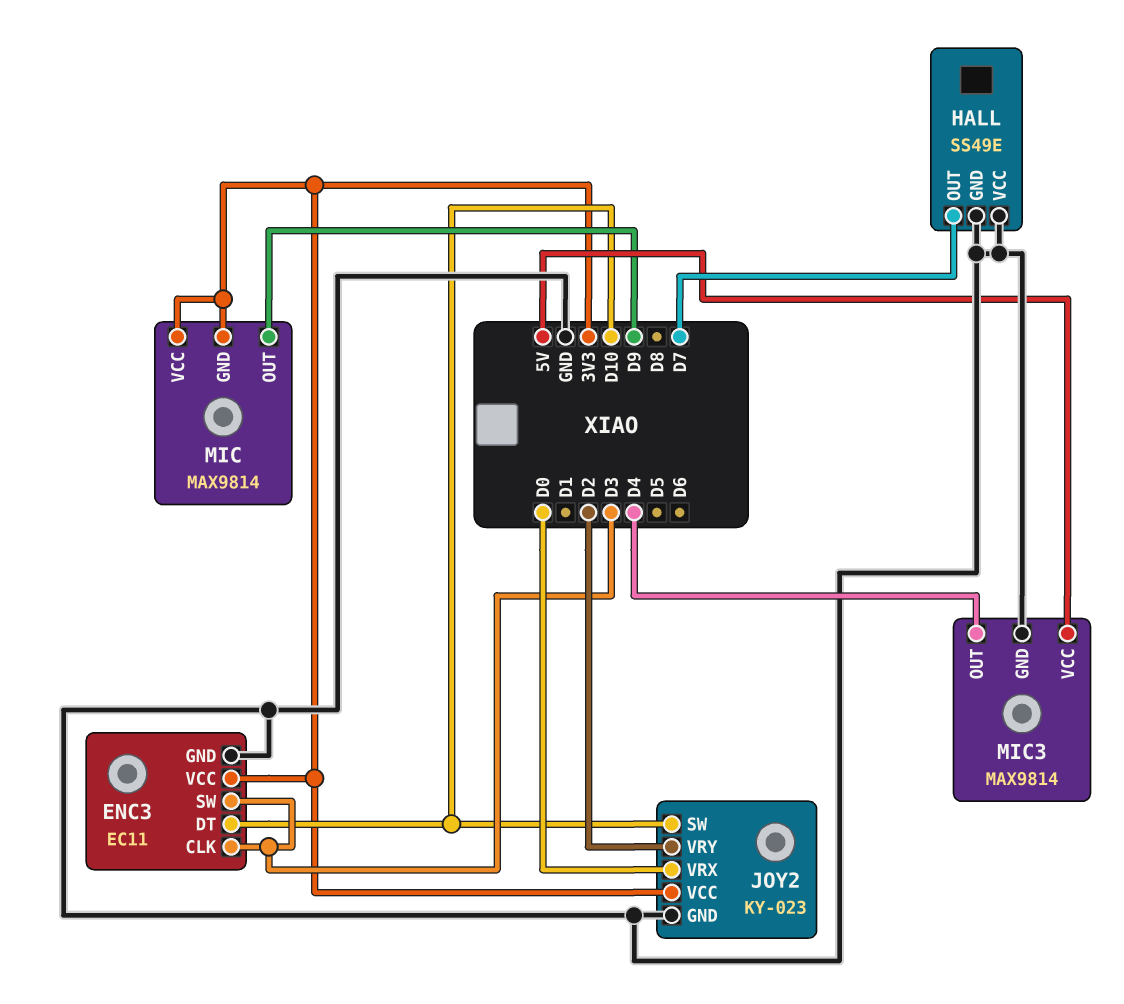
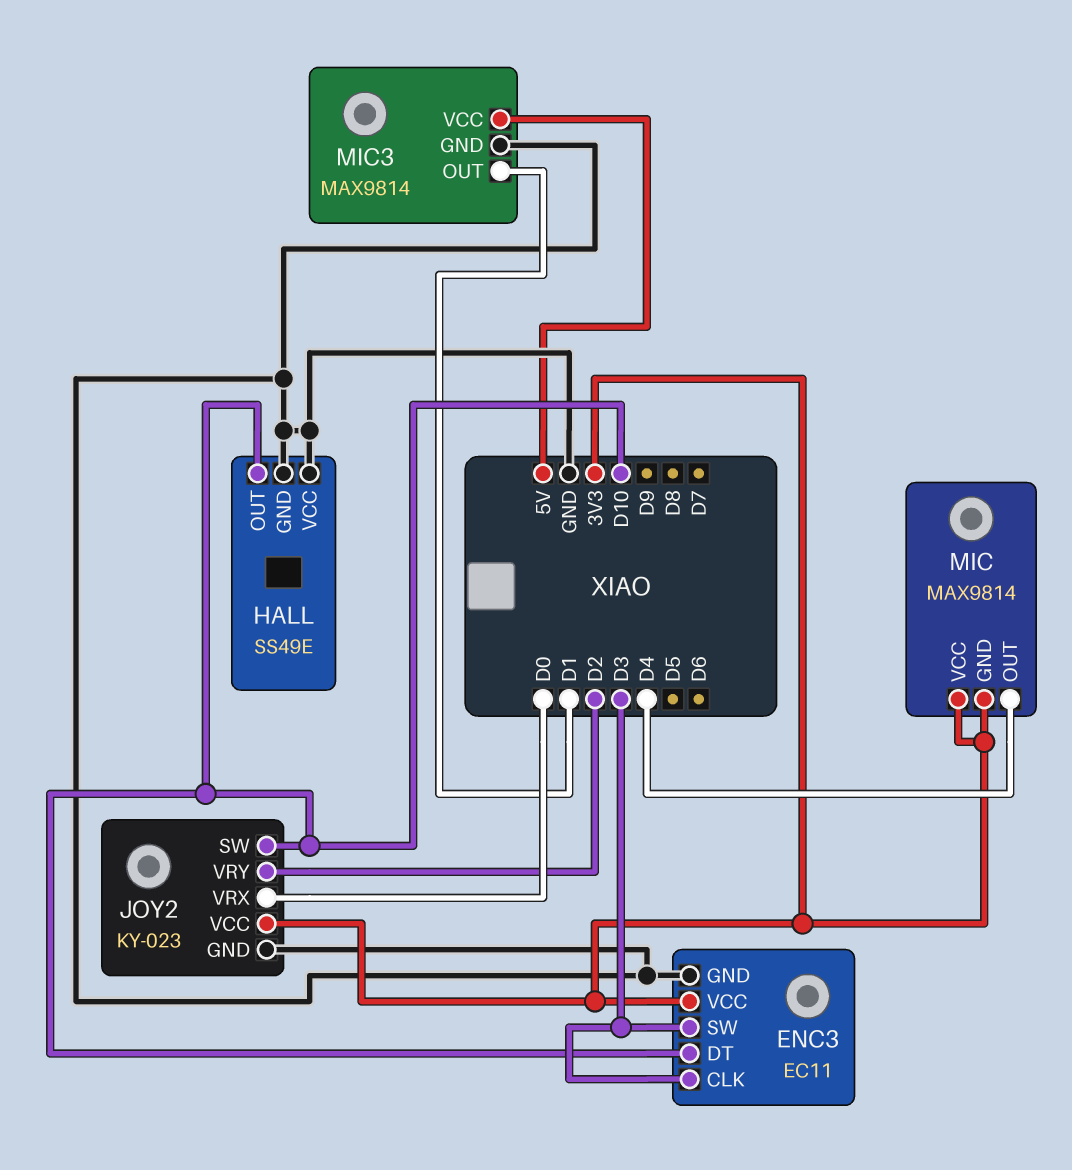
HALL pin OUT: D7 -> D10
MIC pin OUT: D9 -> D4
MIC3 pin OUT: D4 -> D1

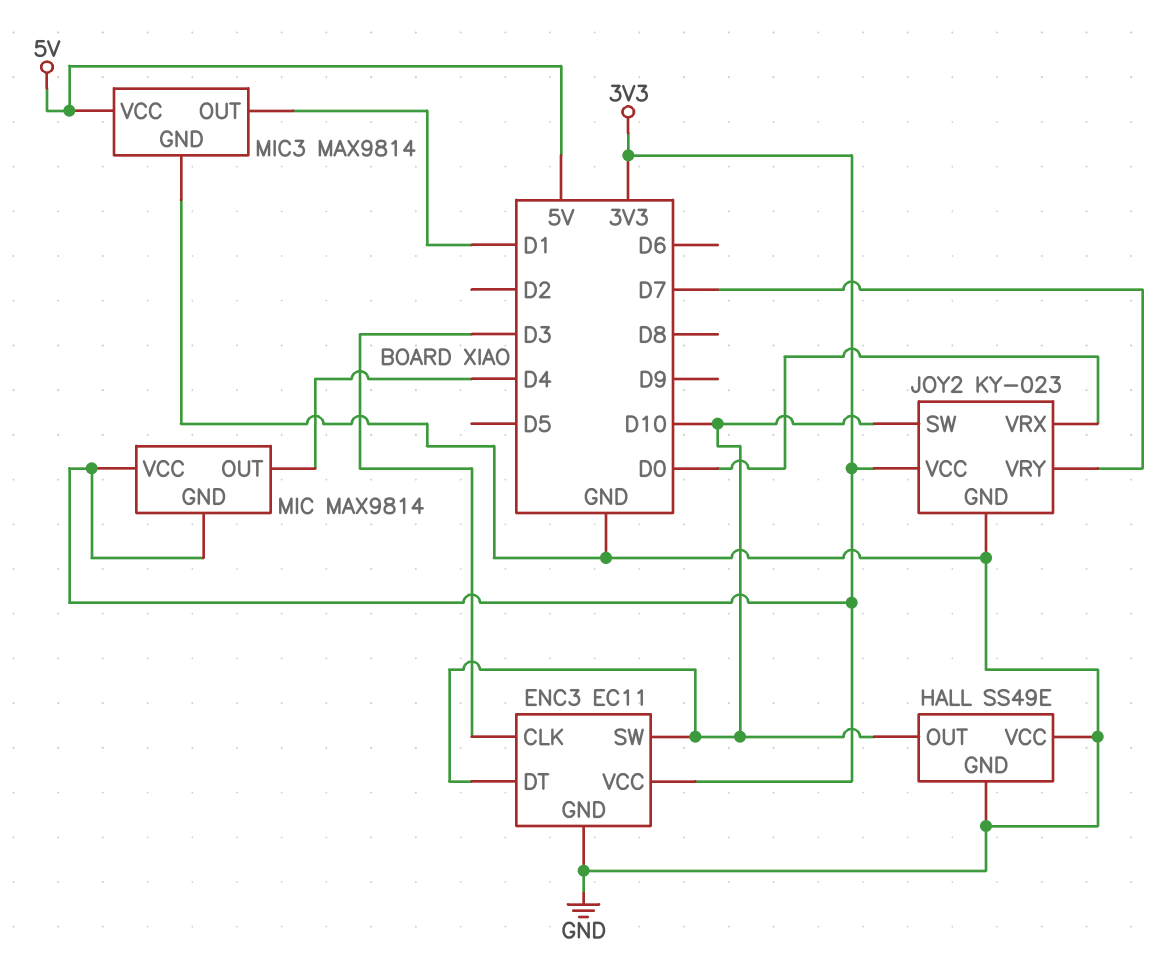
ENC3 pin SW: D3 -> D10
JOY2 pin VRY: D2 -> D7

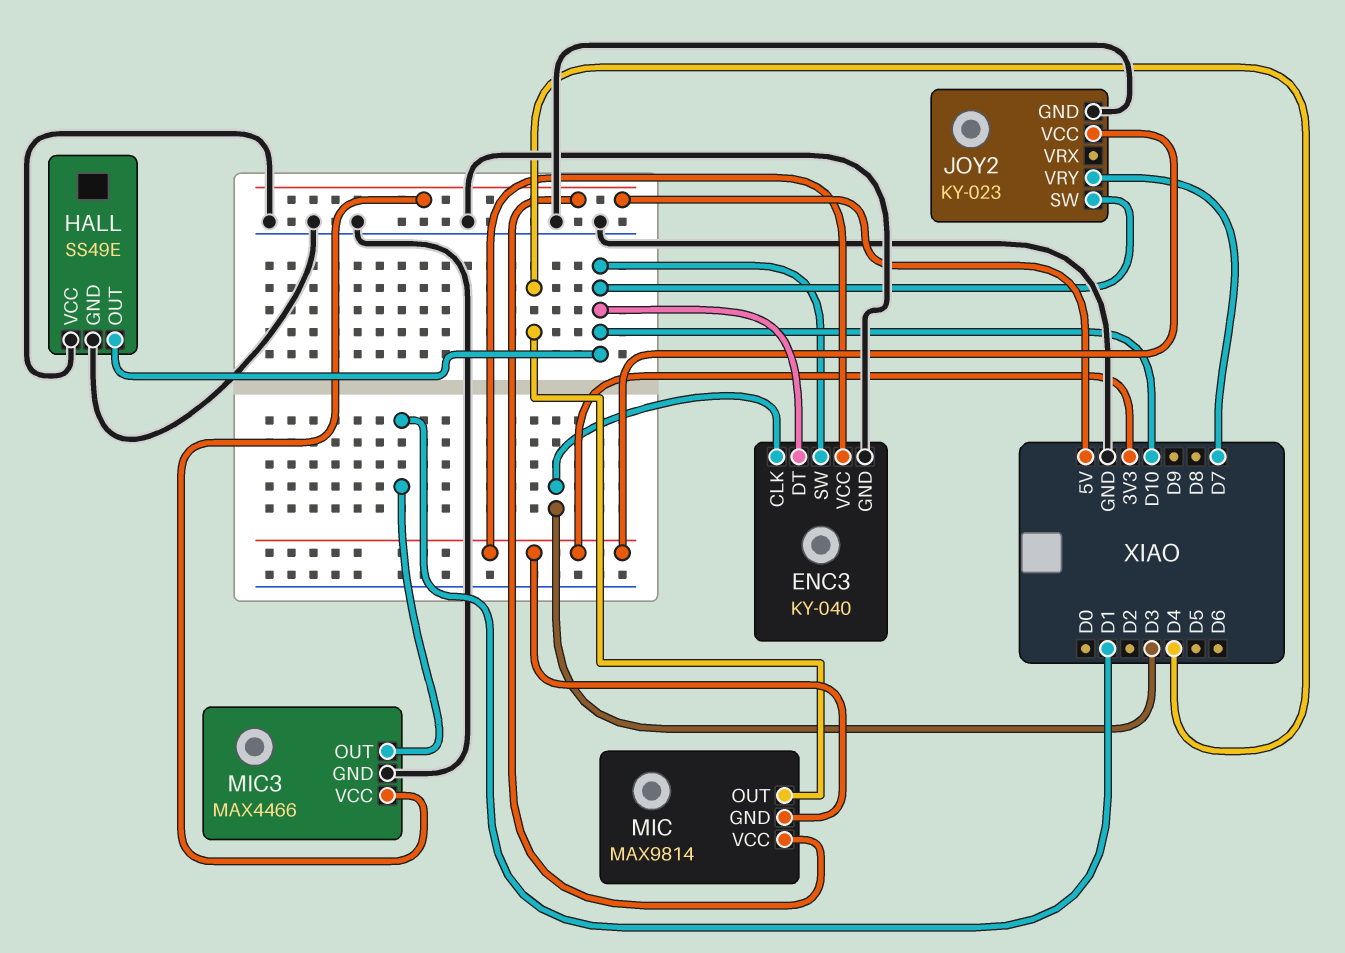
ENC3: EC11 -> KY-040
JOY2 pin VRX: D0 -> none
MIC pin VCC: 3V3 -> 5V
MIC3: MAX9814 -> MAX4466

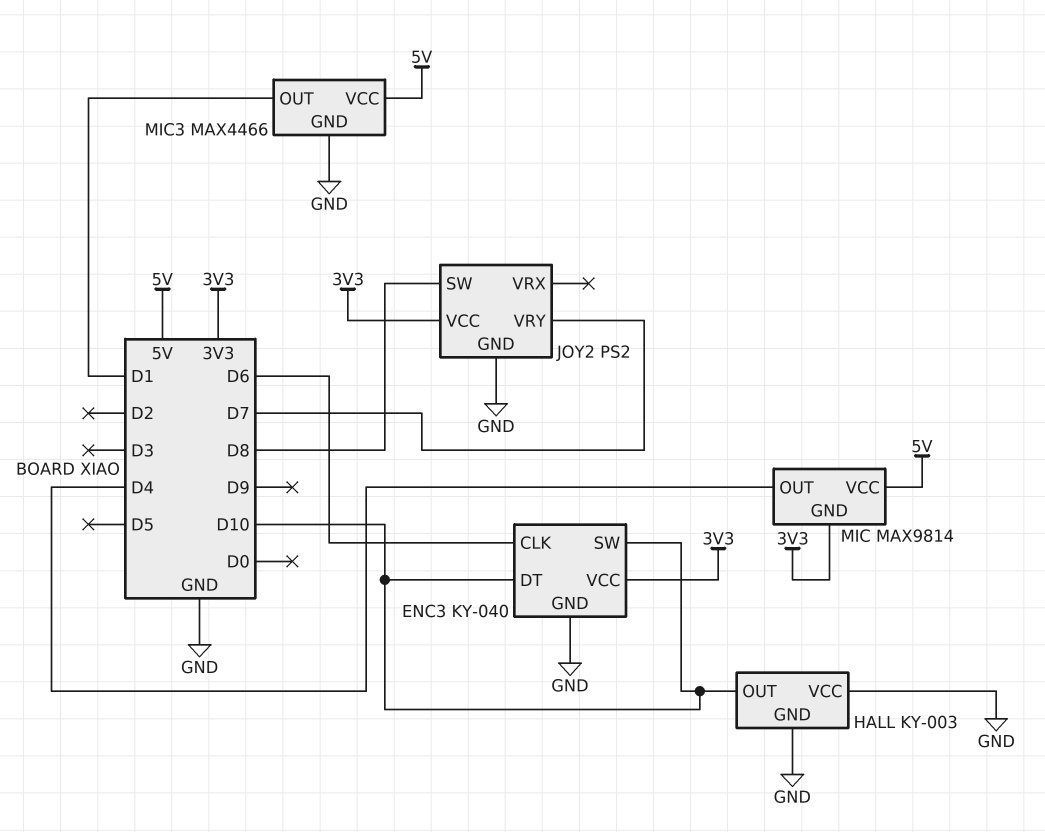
ENC3 pin CLK: D3 -> D6
HALL: SS49E -> KY-003
JOY2: KY-023 -> PS2
JOY2 pin SW: D10 -> D8

